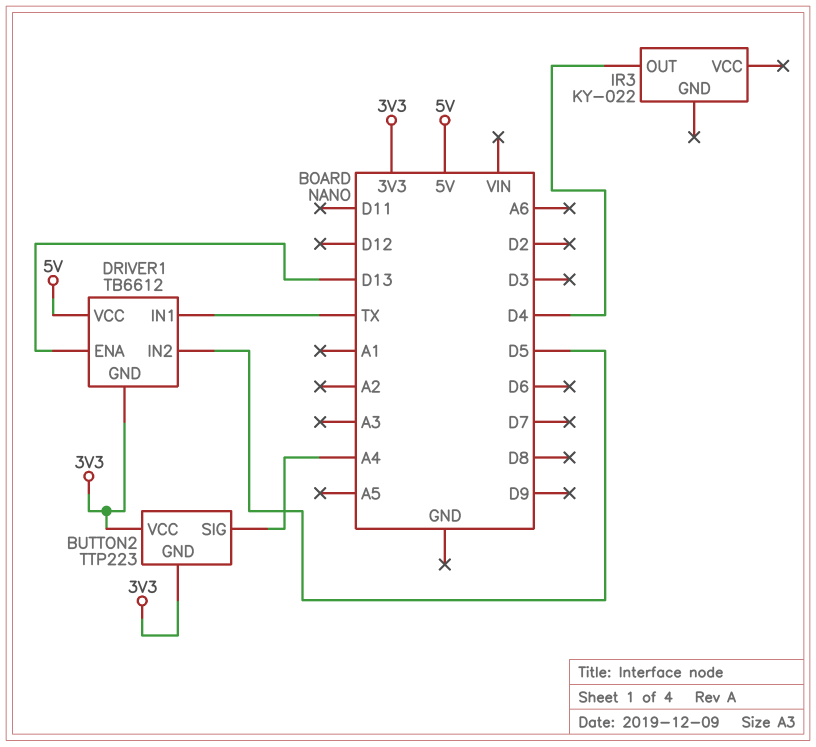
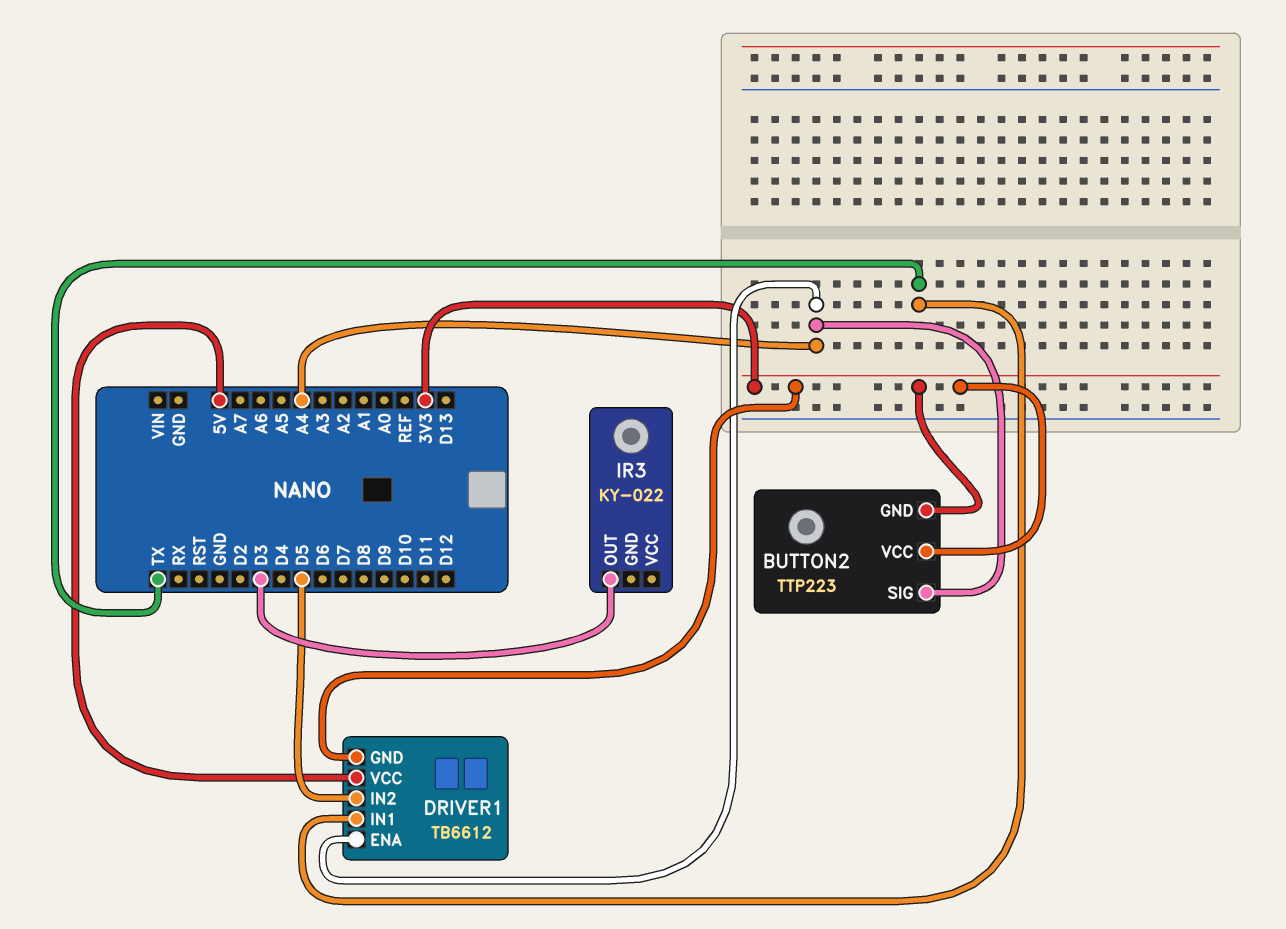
DRIVER1 pin ENA: D13 -> A4
IR3 pin OUT: D4 -> D3

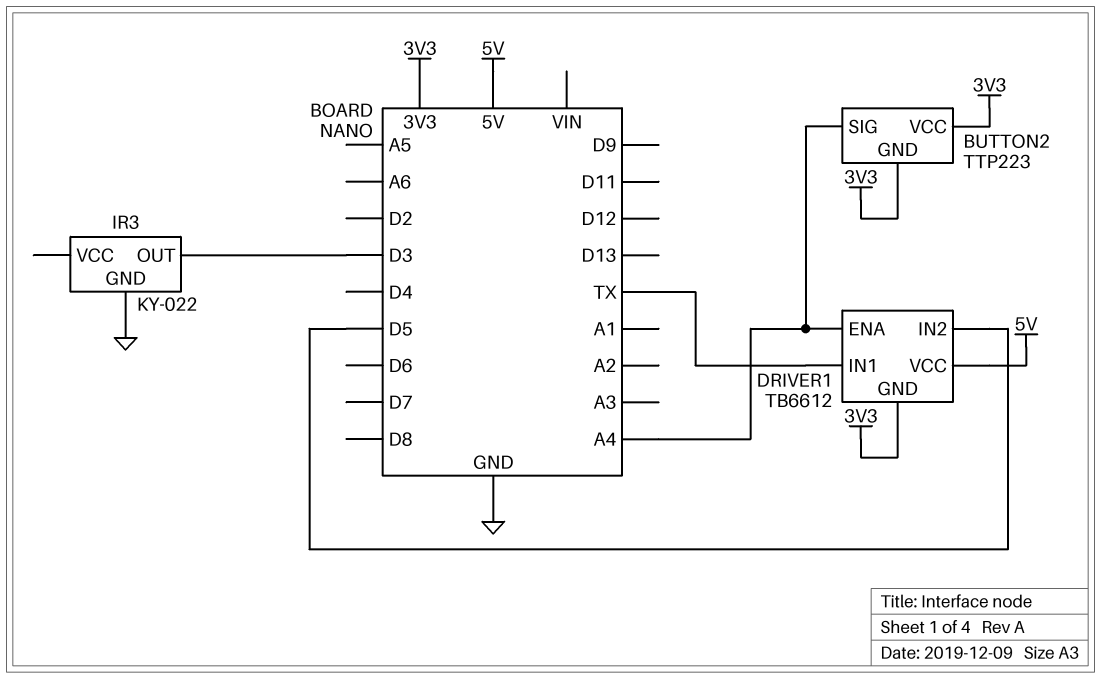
IR3 pin GND: none -> GND

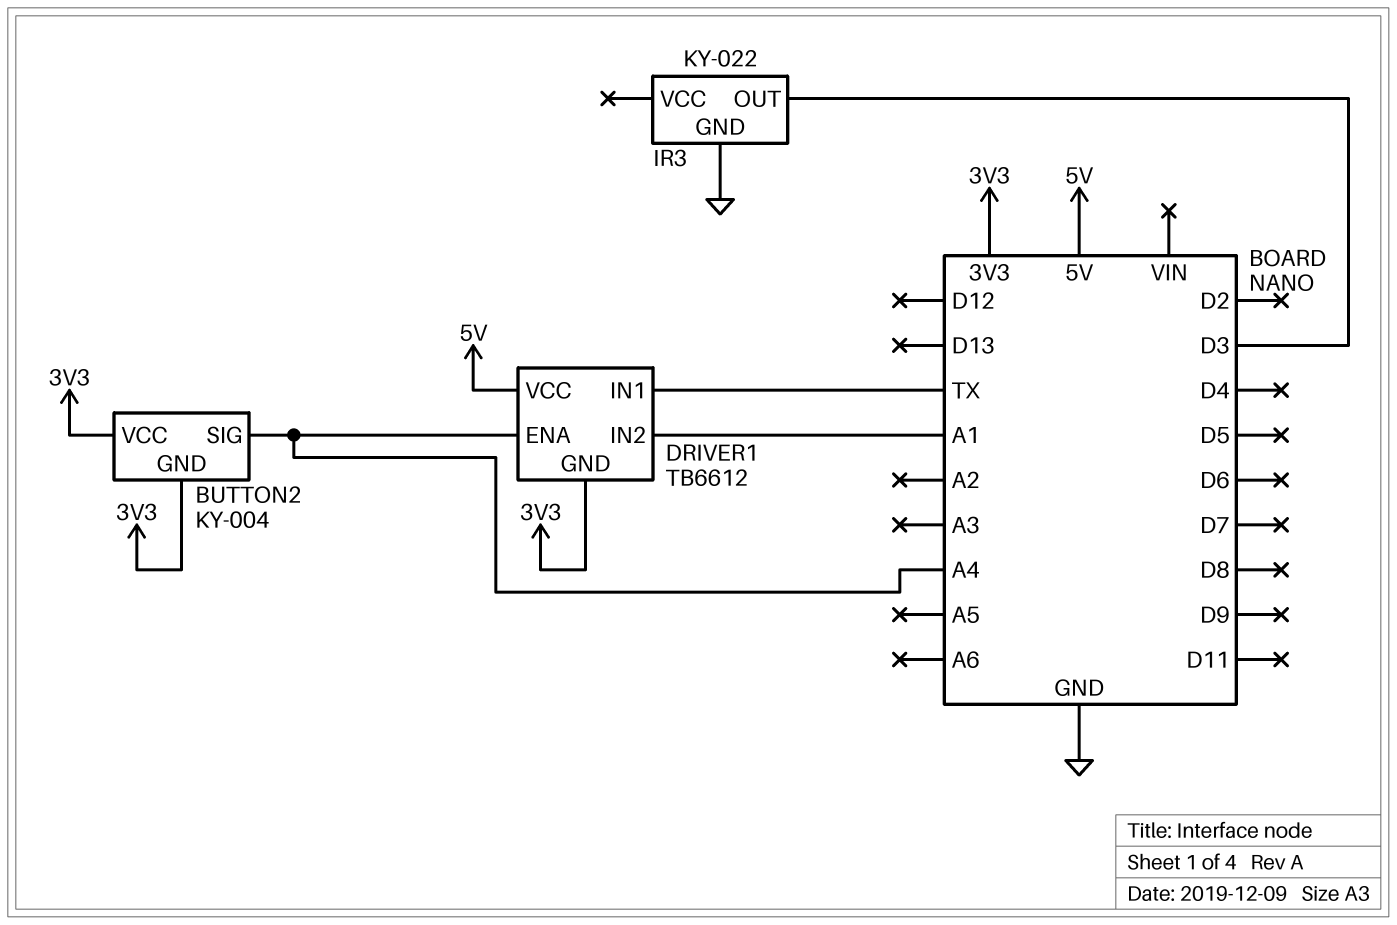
BUTTON2: TTP223 -> KY-004
DRIVER1 pin IN2: D5 -> A1

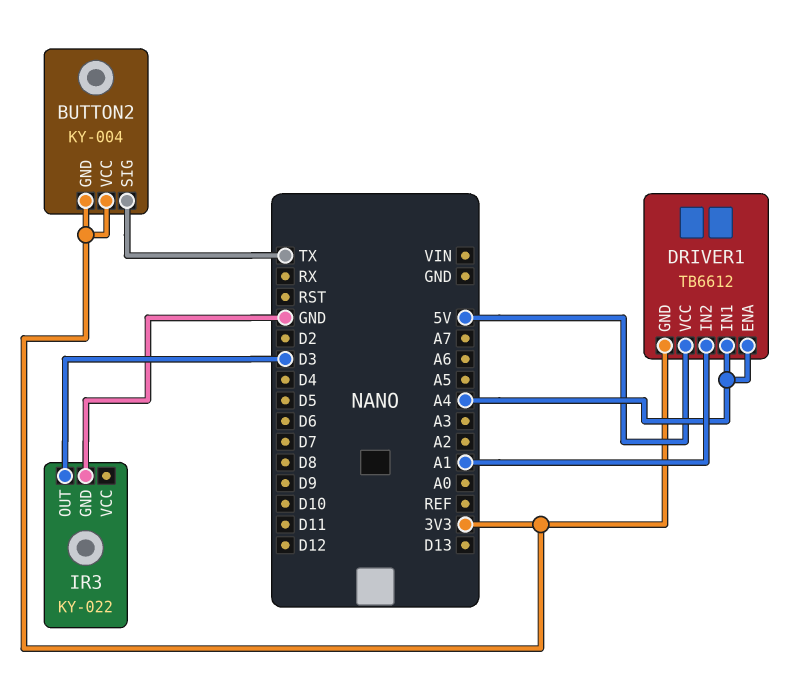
BUTTON2 pin SIG: A4 -> TX
DRIVER1 pin IN1: TX -> A4

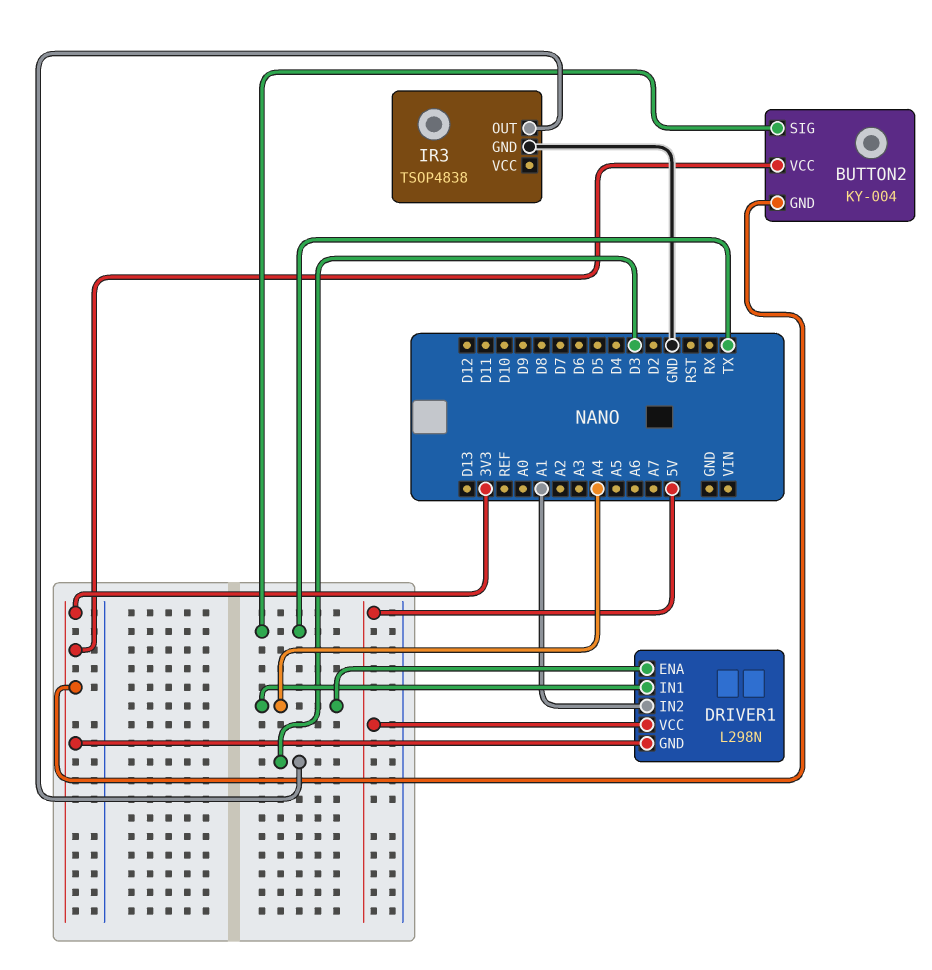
DRIVER1: TB6612 -> L298N
IR3: KY-022 -> TSOP4838

